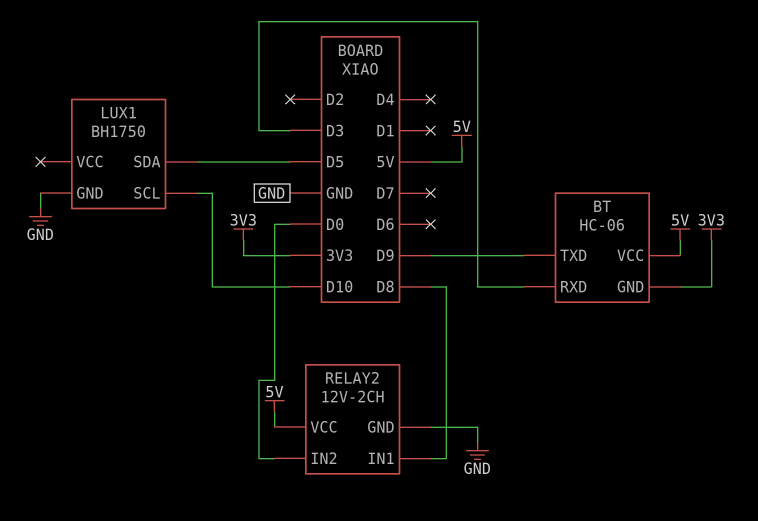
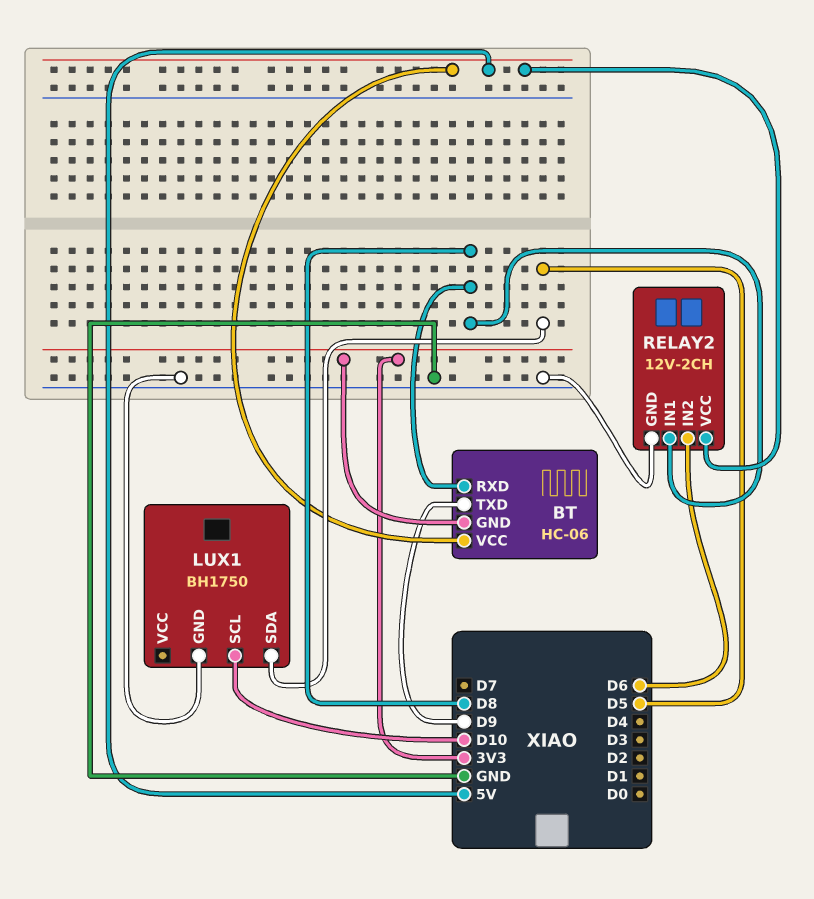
BT pin RXD: D3 -> D8
RELAY2 pin IN2: D0 -> D6

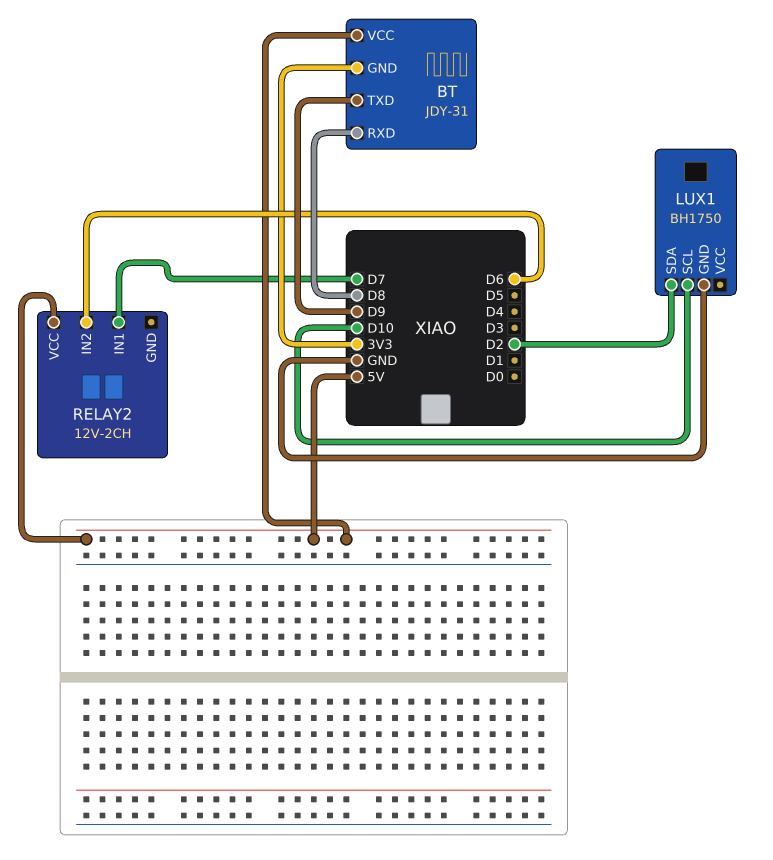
BT: HC-06 -> JDY-31
LUX1 pin SDA: D5 -> D2
RELAY2 pin GND: GND -> none
RELAY2 pin IN1: D8 -> D7

